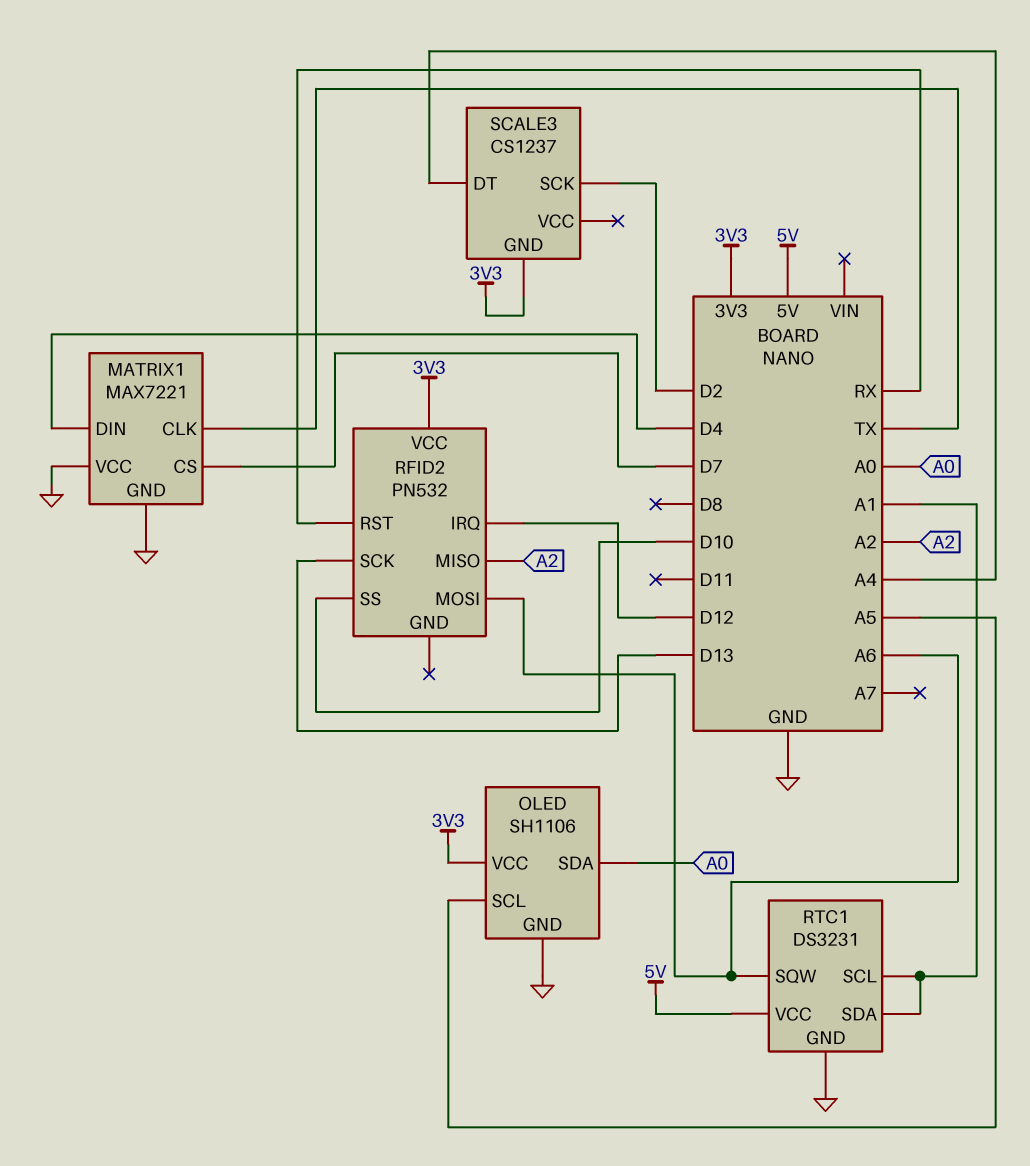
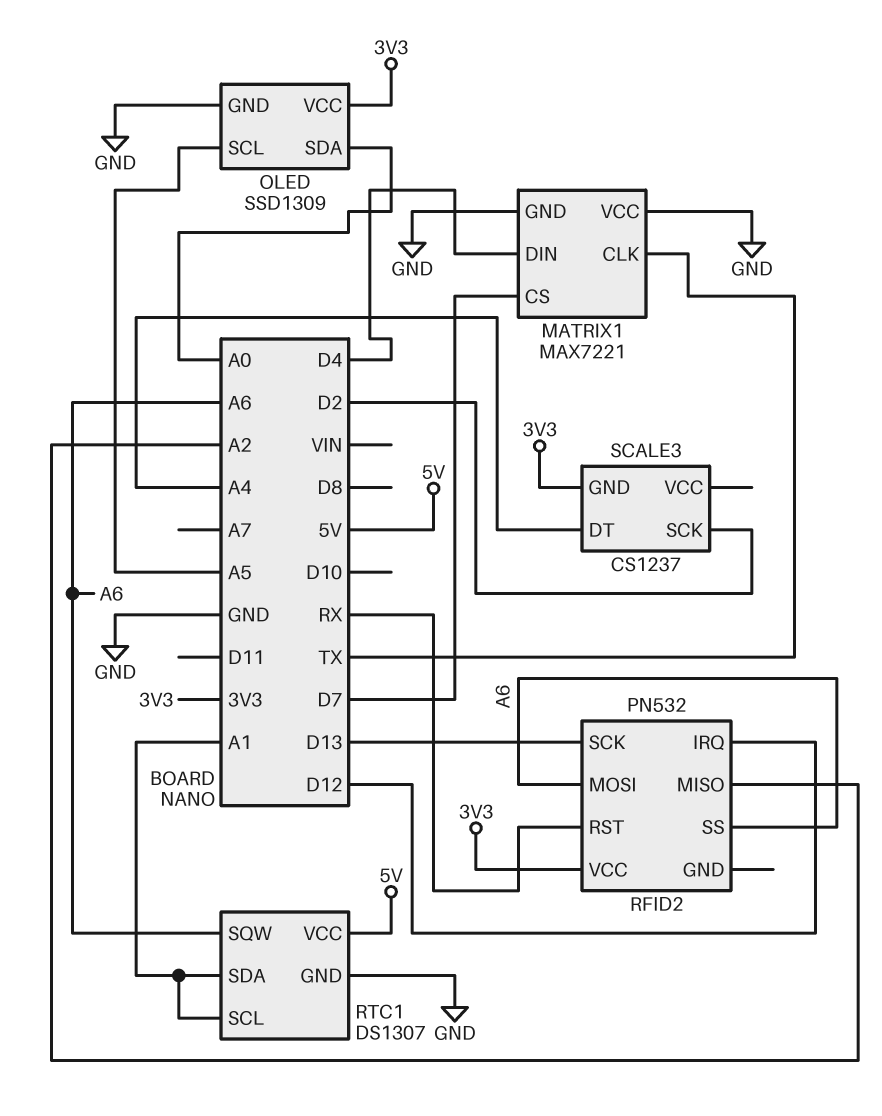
OLED: SH1106 -> SSD1309
RFID2 pin SS: D10 -> A6
RTC1: DS3231 -> DS1307

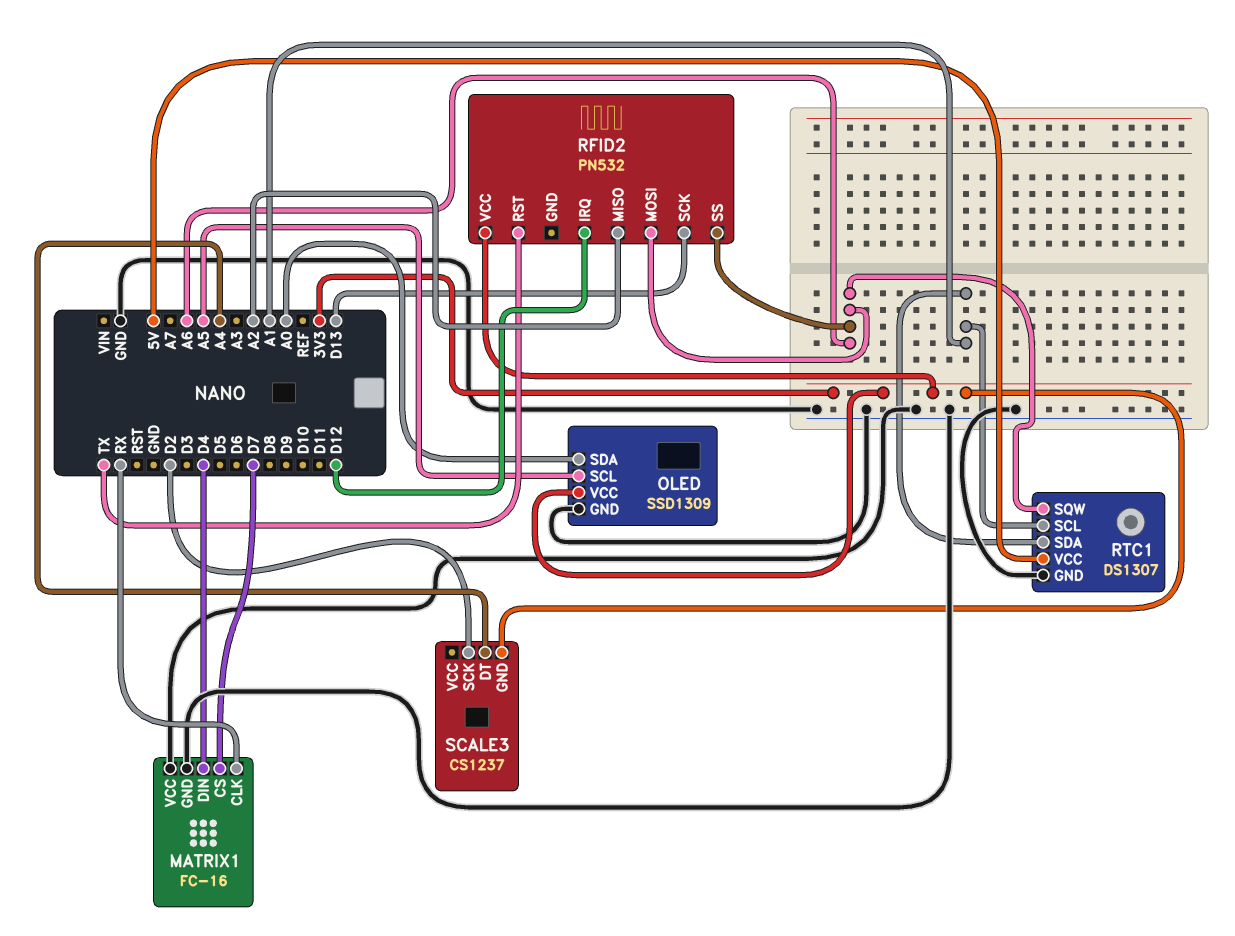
MATRIX1: MAX7221 -> FC-16
MATRIX1 pin CLK: TX -> RX
RFID2 pin RST: RX -> TX

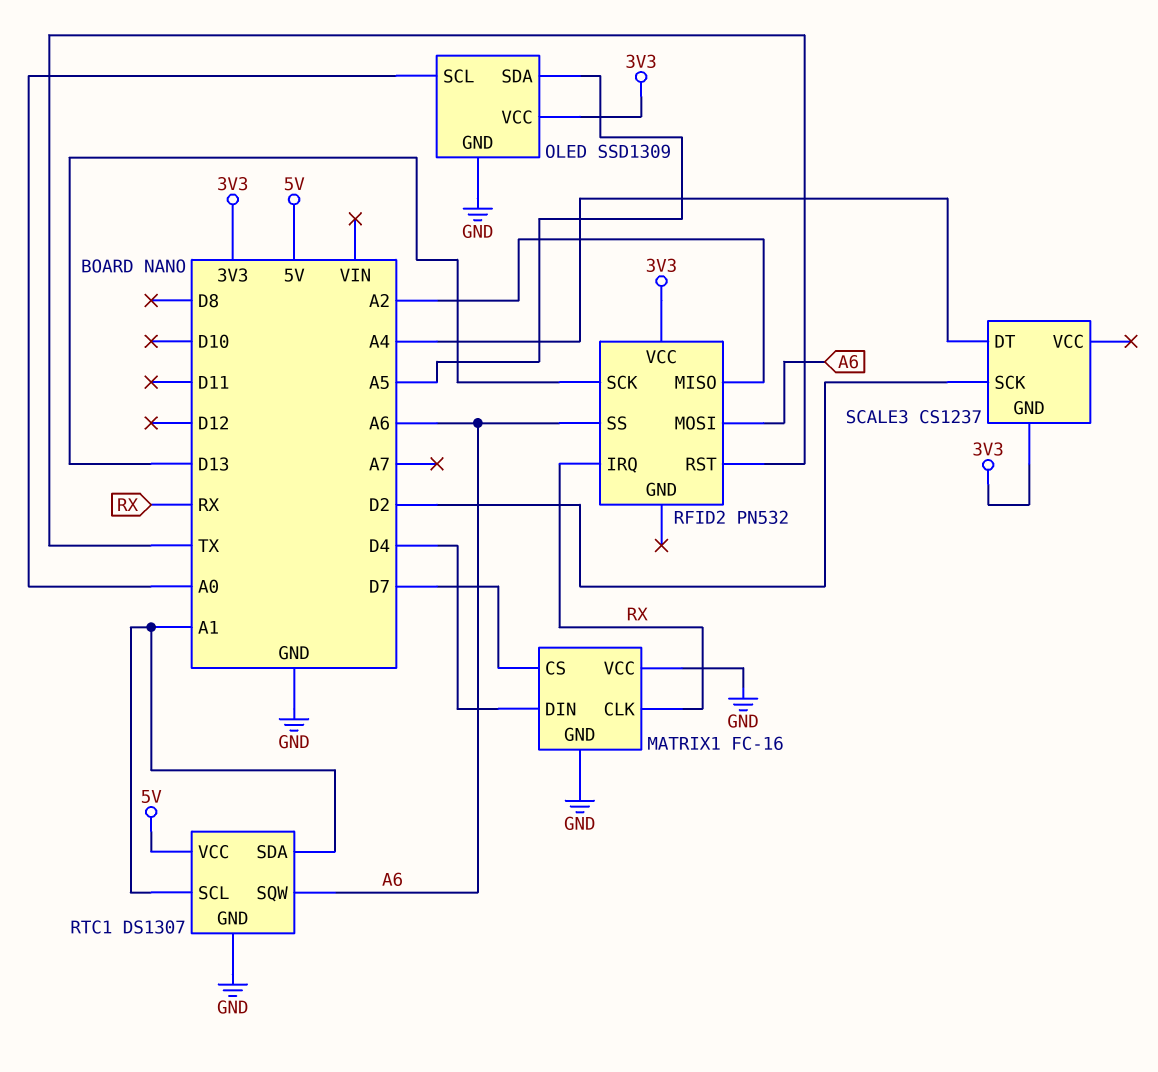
OLED pin SCL: A5 -> A0
OLED pin SDA: A0 -> A5
RFID2 pin IRQ: D12 -> RX

